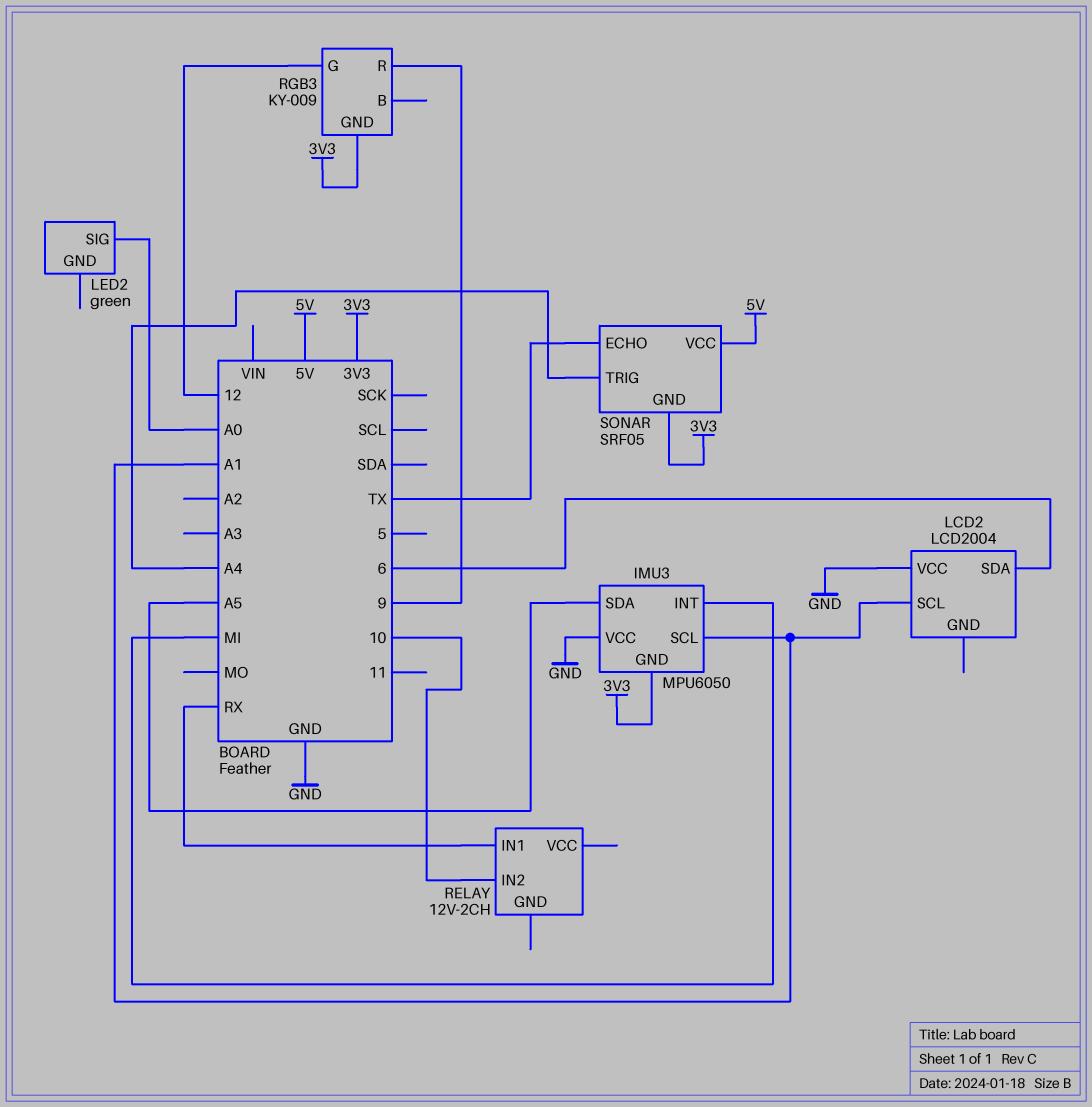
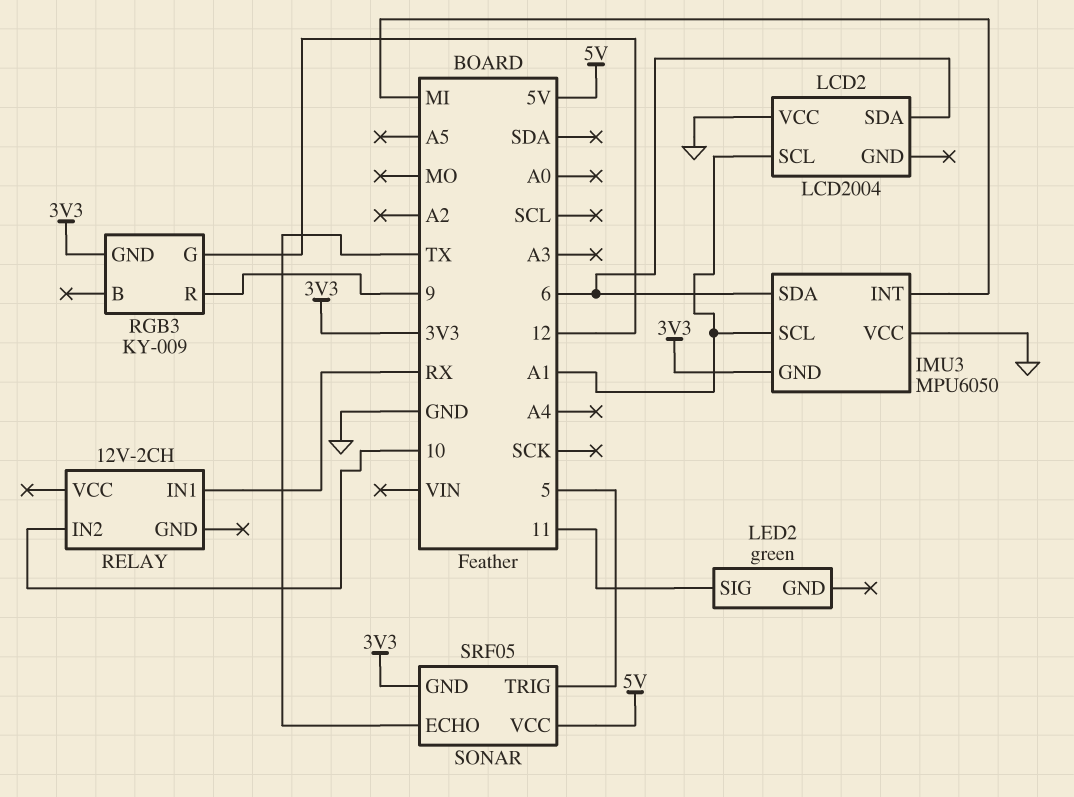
IMU3 pin SDA: A5 -> 6
LED2 pin SIG: A0 -> 11
SONAR pin TRIG: A4 -> 5

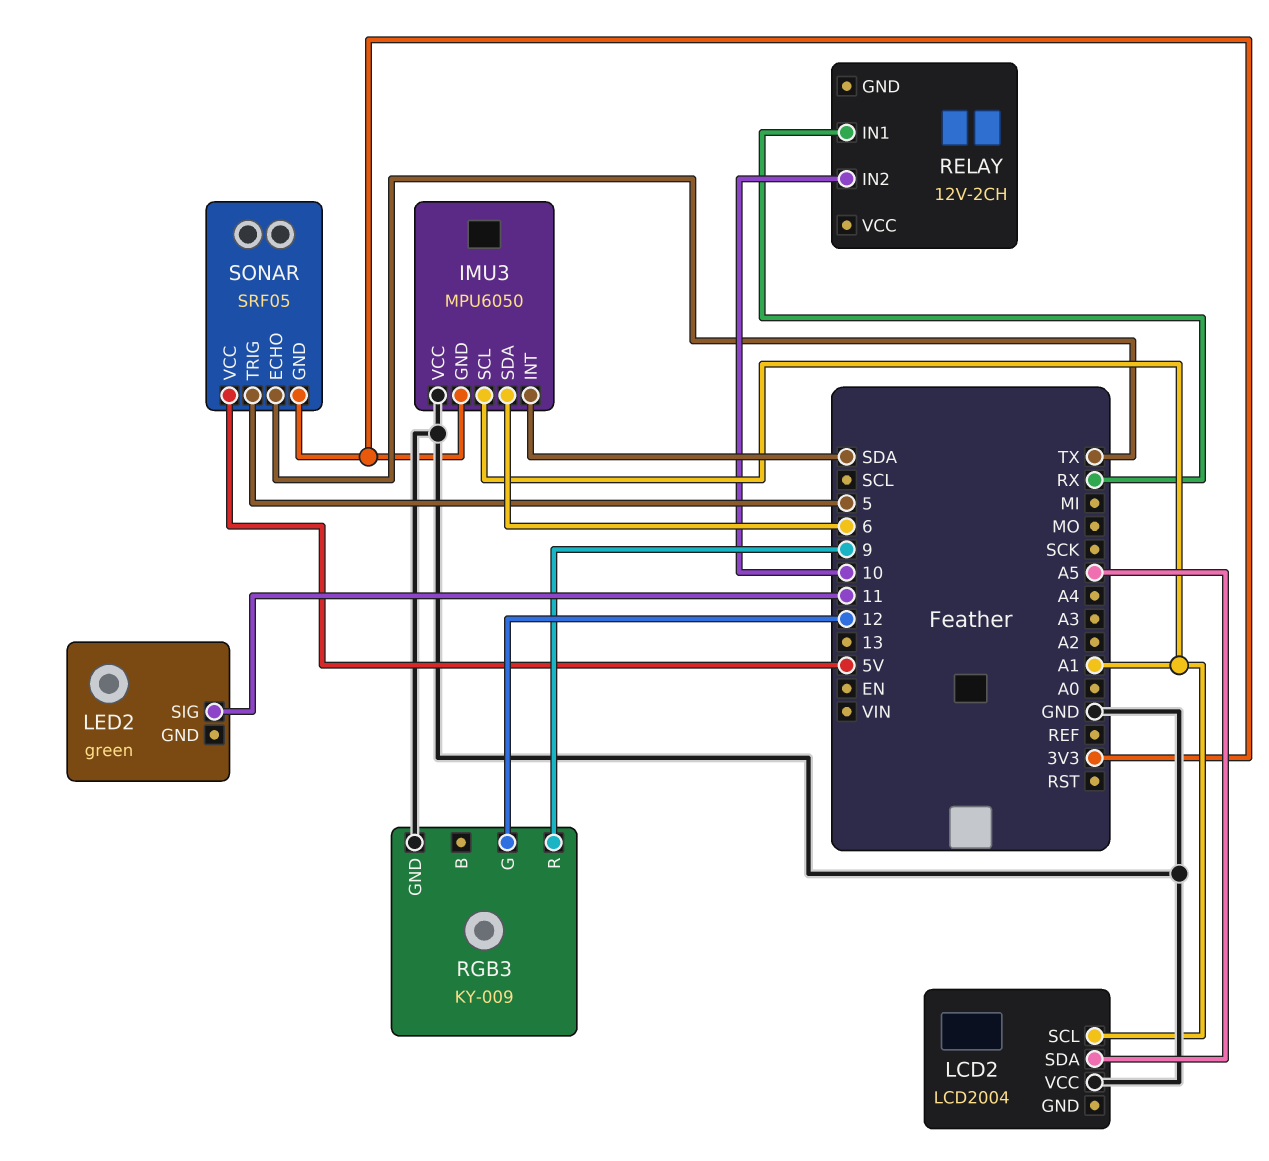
IMU3 pin INT: MI -> SDA
LCD2 pin SDA: 6 -> A5
RGB3 pin GND: 3V3 -> GND

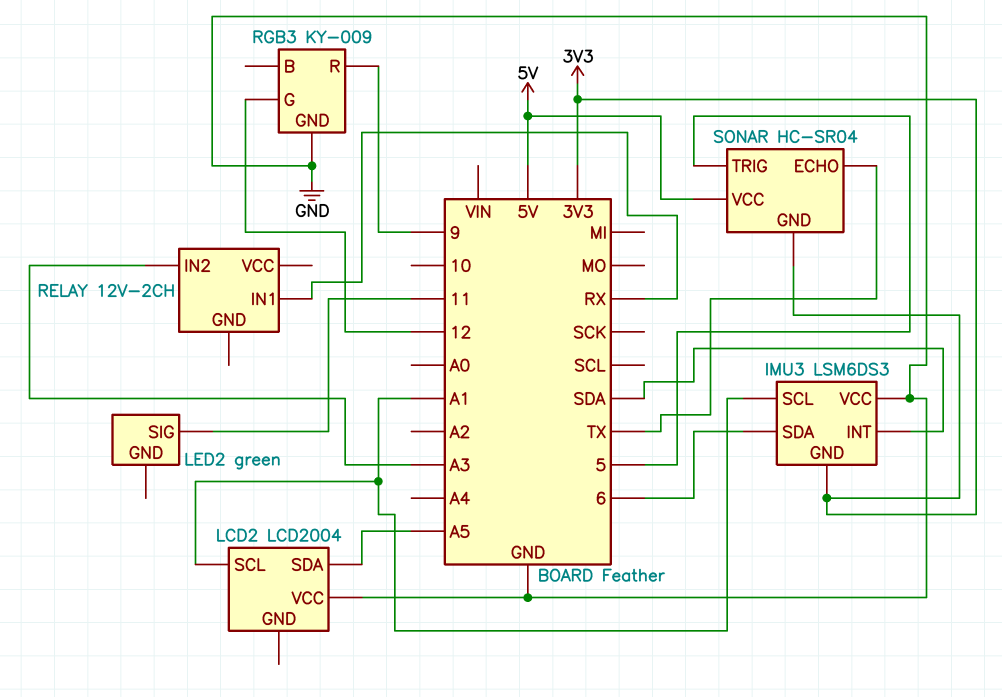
IMU3: MPU6050 -> LSM6DS3
RELAY pin IN2: 10 -> A3
SONAR: SRF05 -> HC-SR04

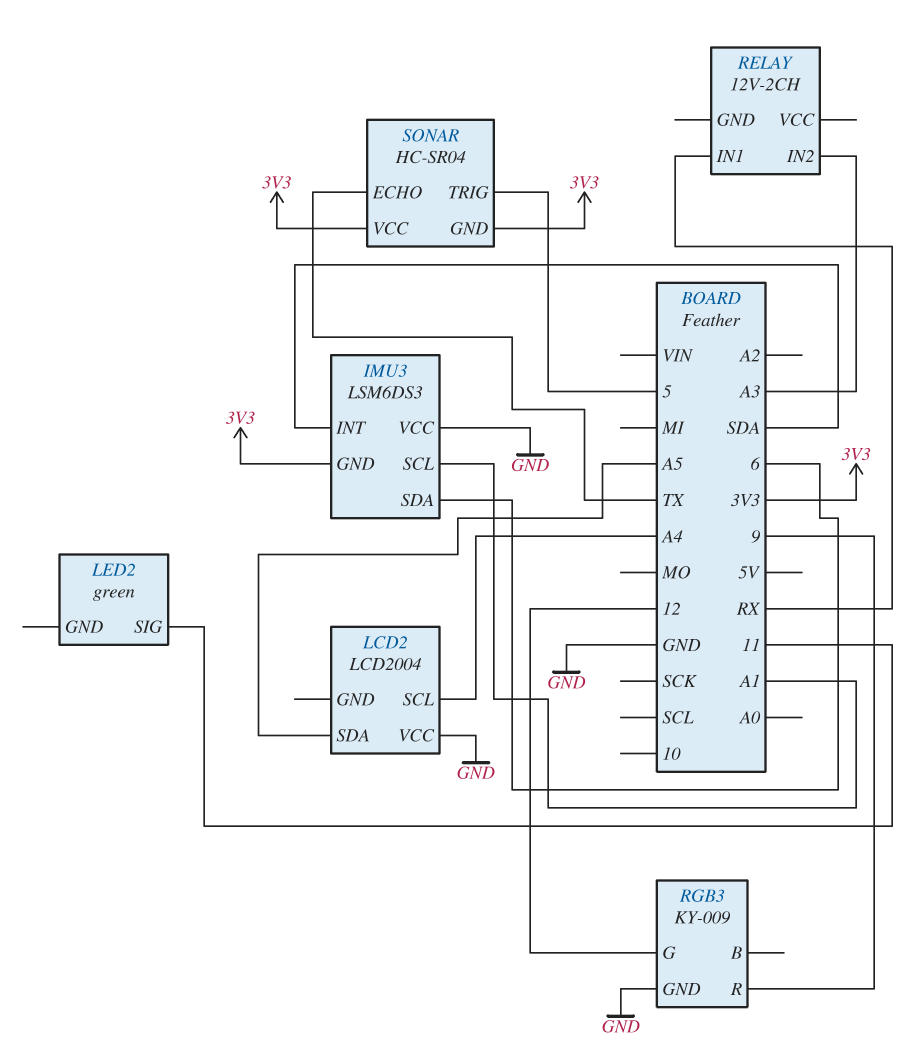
LCD2 pin SCL: A1 -> A4
SONAR pin VCC: 5V -> 3V3

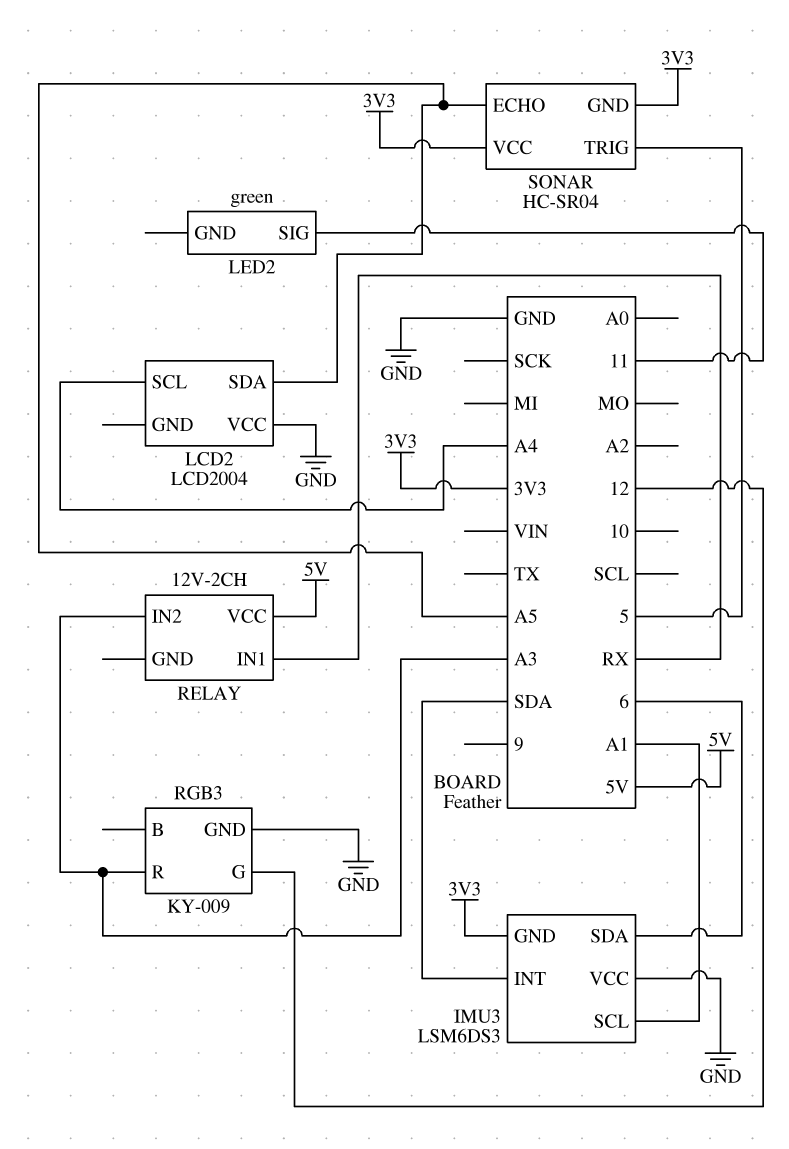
RELAY pin VCC: none -> 5V
RGB3 pin R: 9 -> A3
SONAR pin ECHO: TX -> A5

